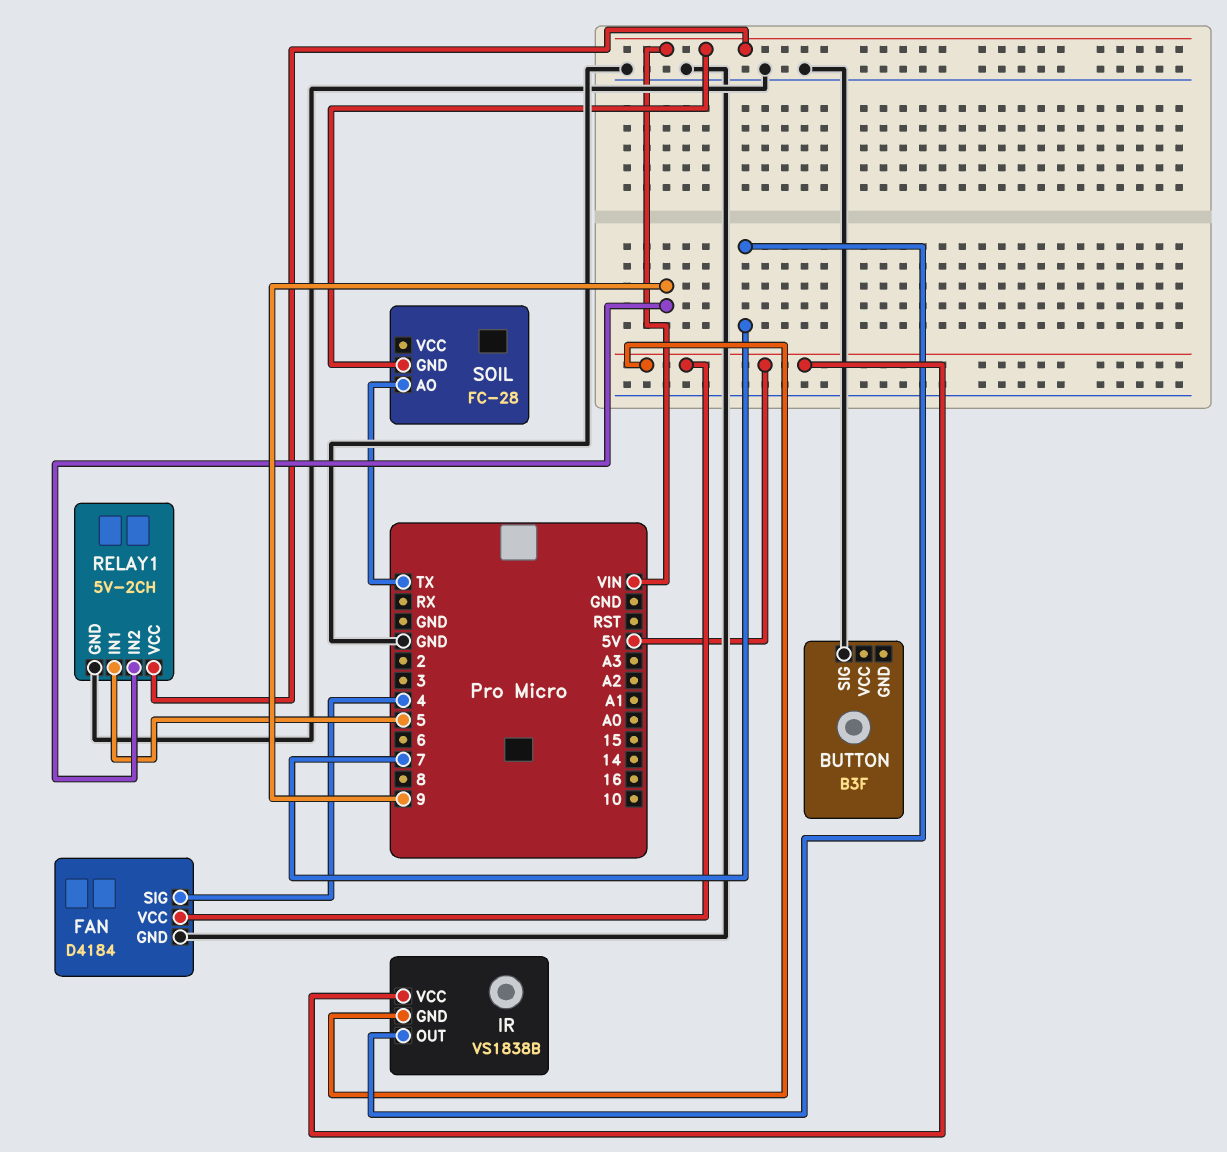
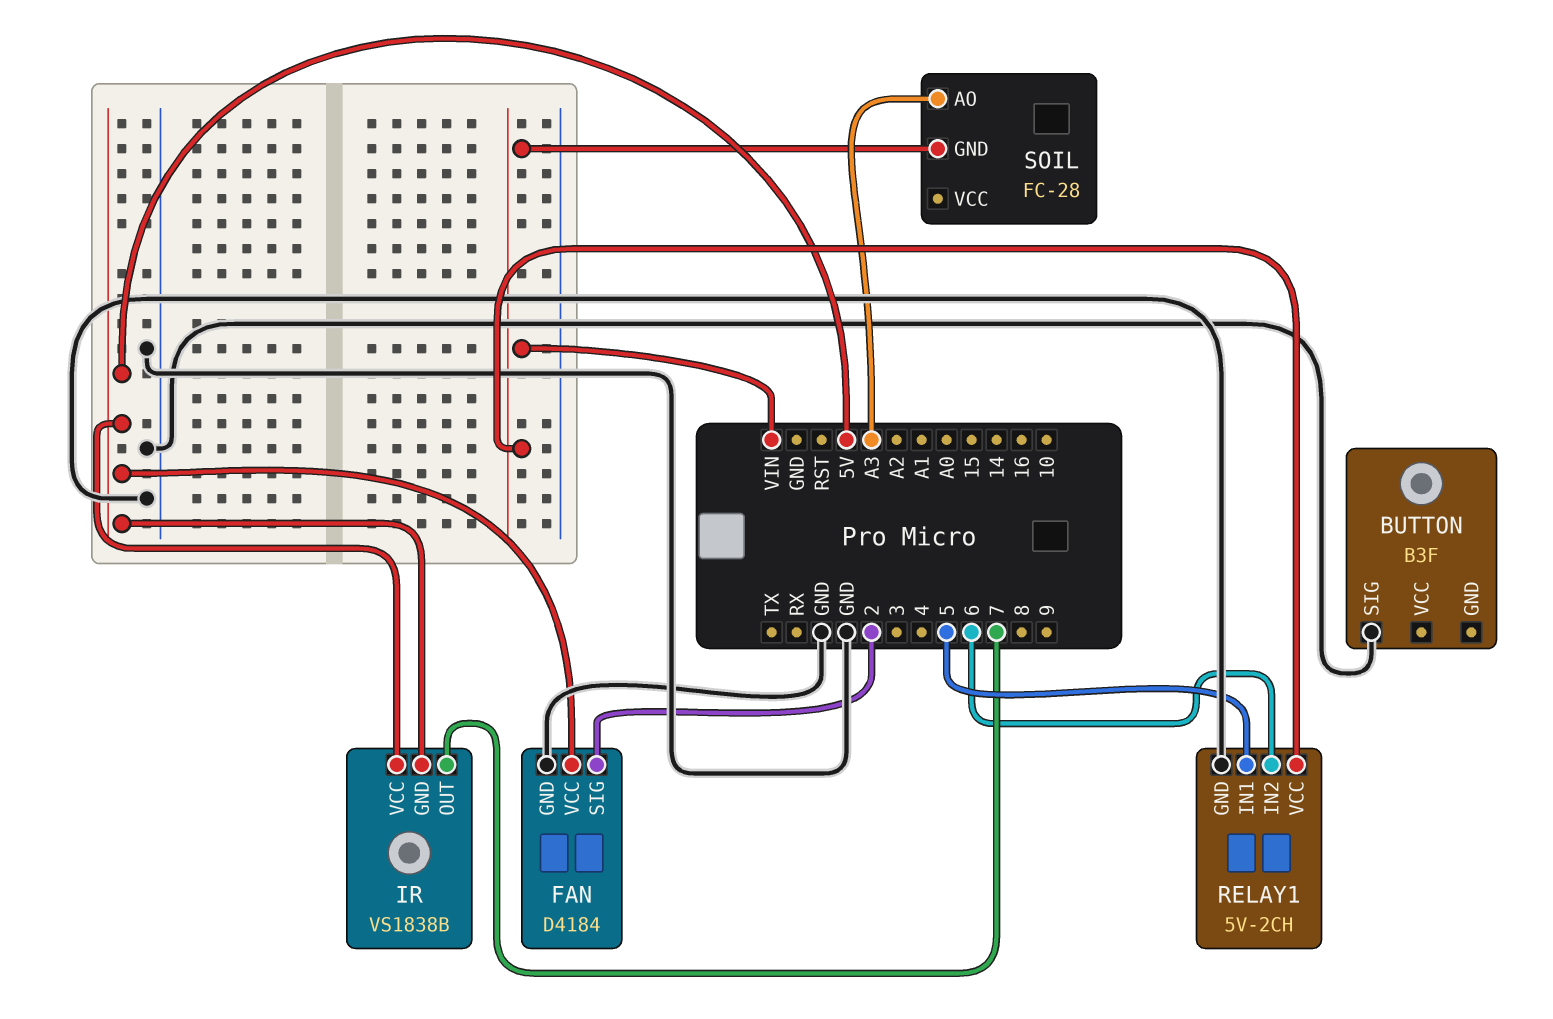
FAN pin SIG: 4 -> 2
RELAY1 pin IN2: 9 -> 6
SOIL pin AO: TX -> A3

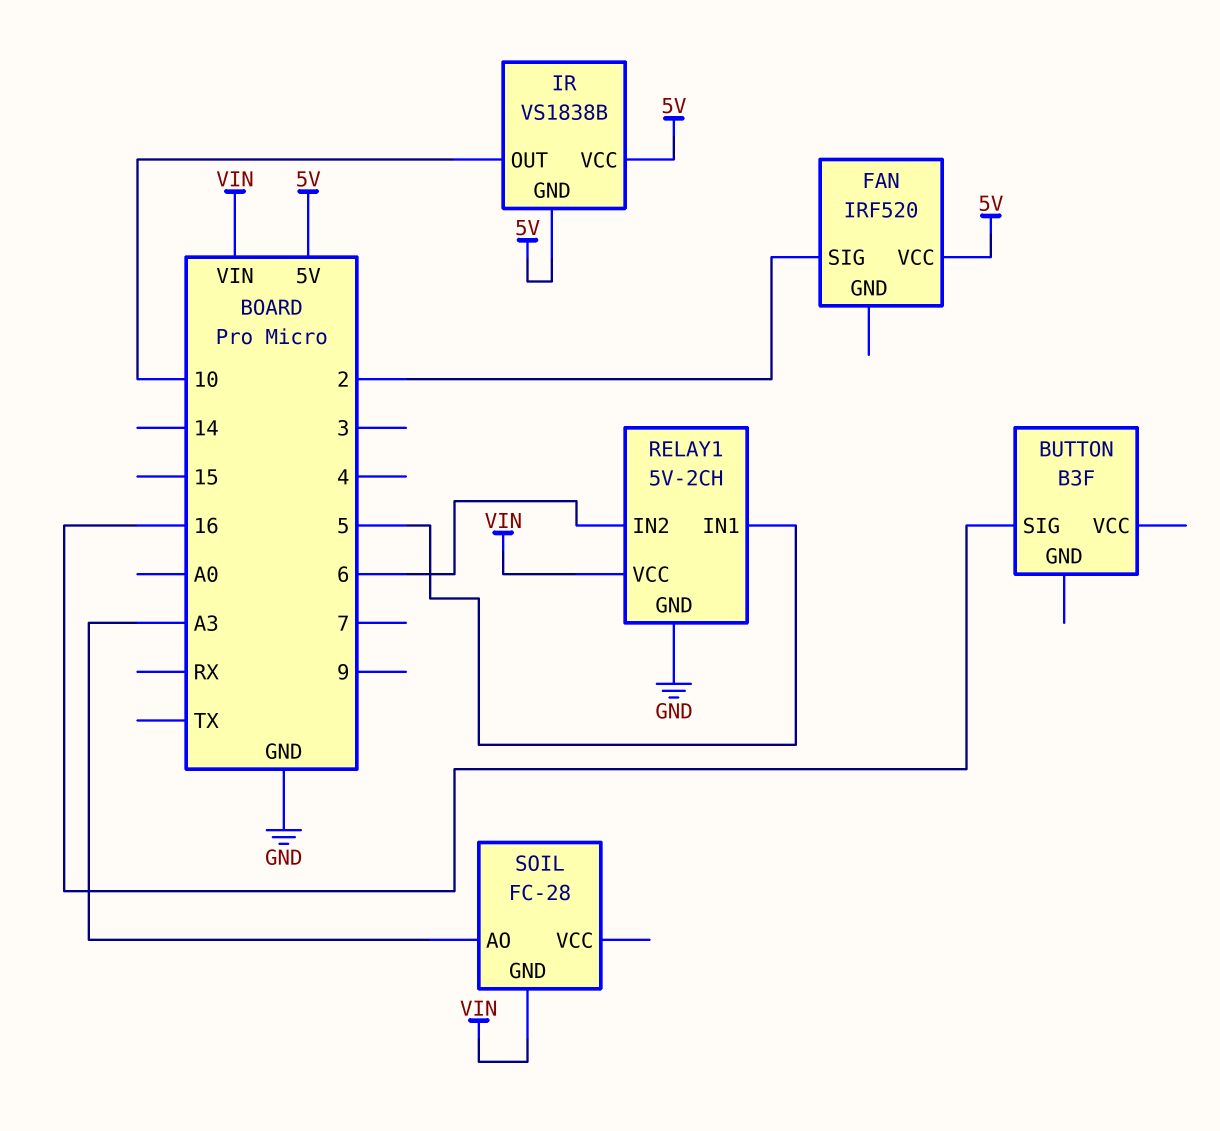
BUTTON pin SIG: GND -> 16
FAN: D4184 -> IRF520
FAN pin GND: GND -> none
IR pin OUT: 7 -> 10

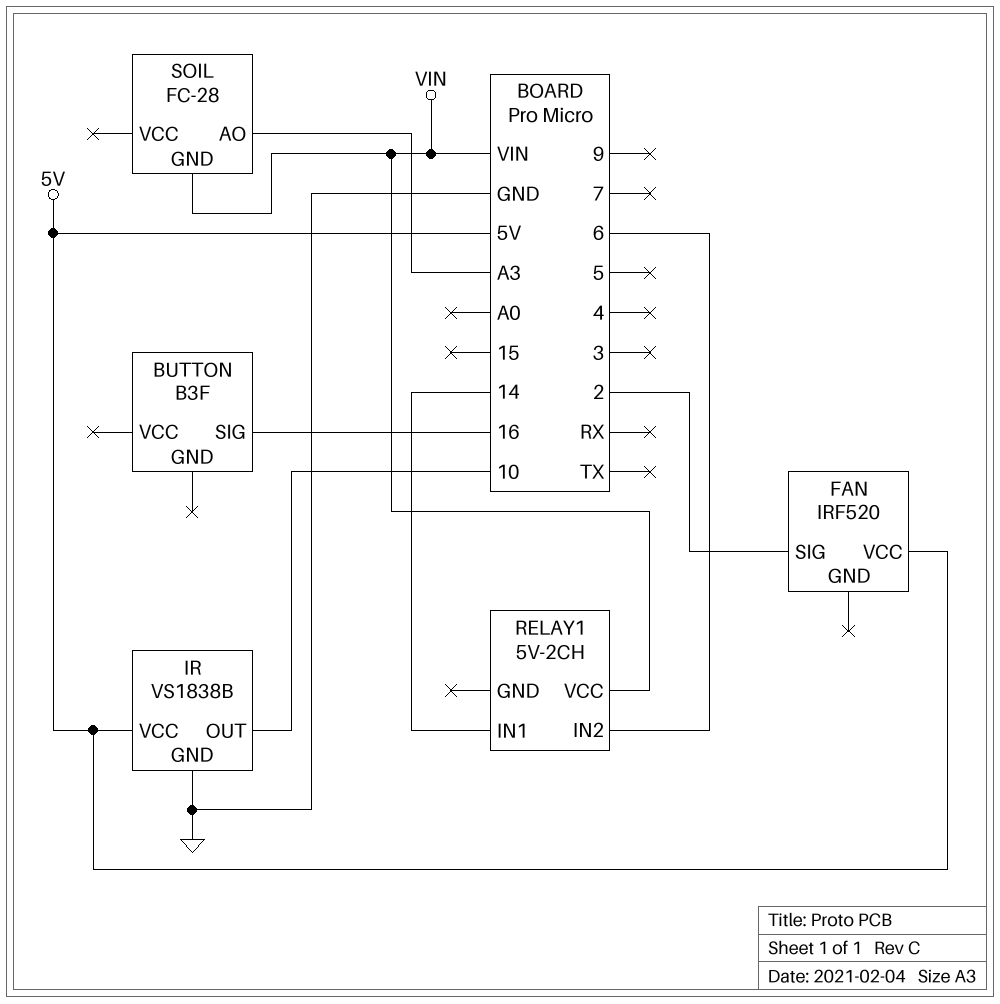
IR pin GND: 5V -> GND
RELAY1 pin GND: GND -> none
RELAY1 pin IN1: 5 -> 14

